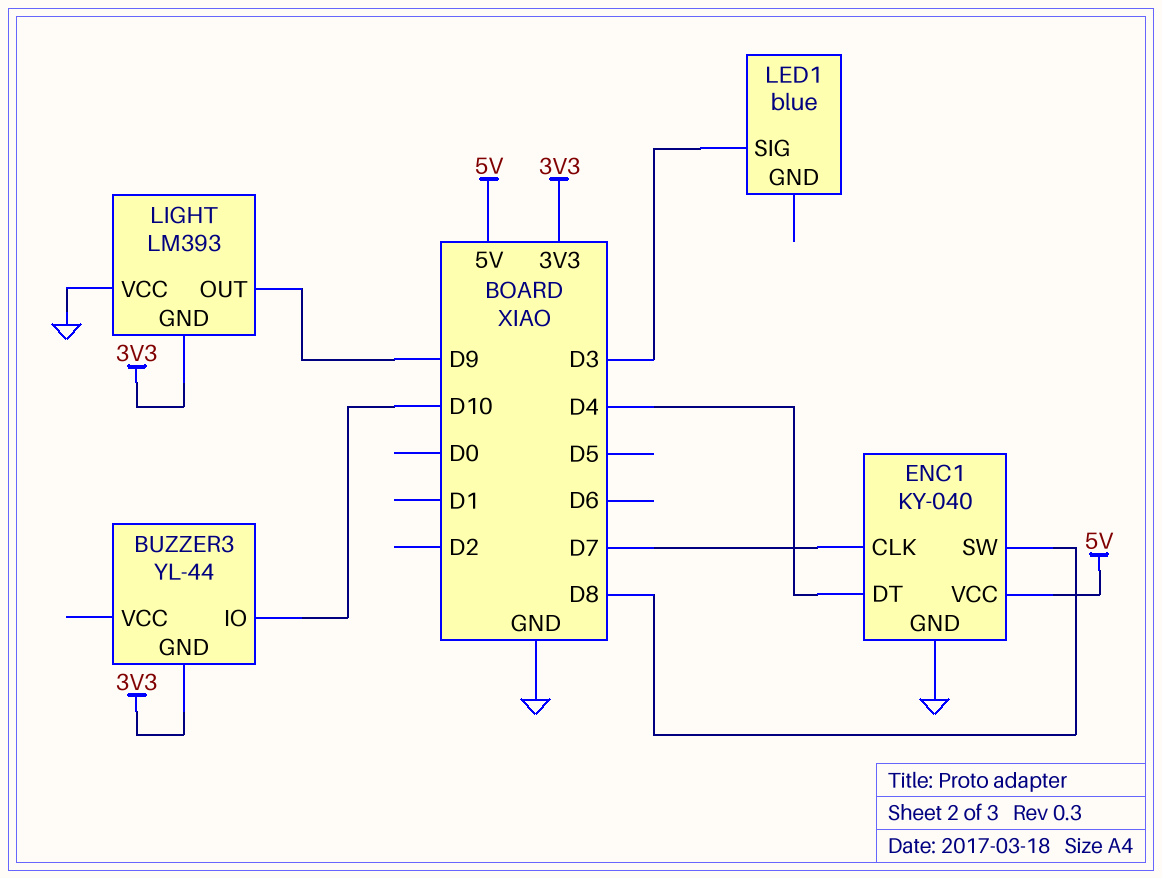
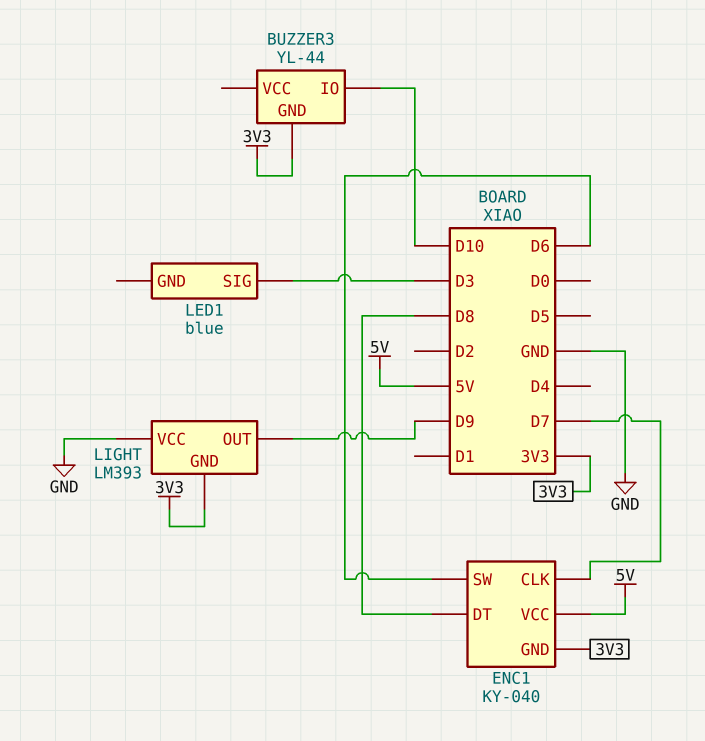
ENC1 pin DT: D4 -> D8
ENC1 pin GND: GND -> 3V3
ENC1 pin SW: D8 -> D6

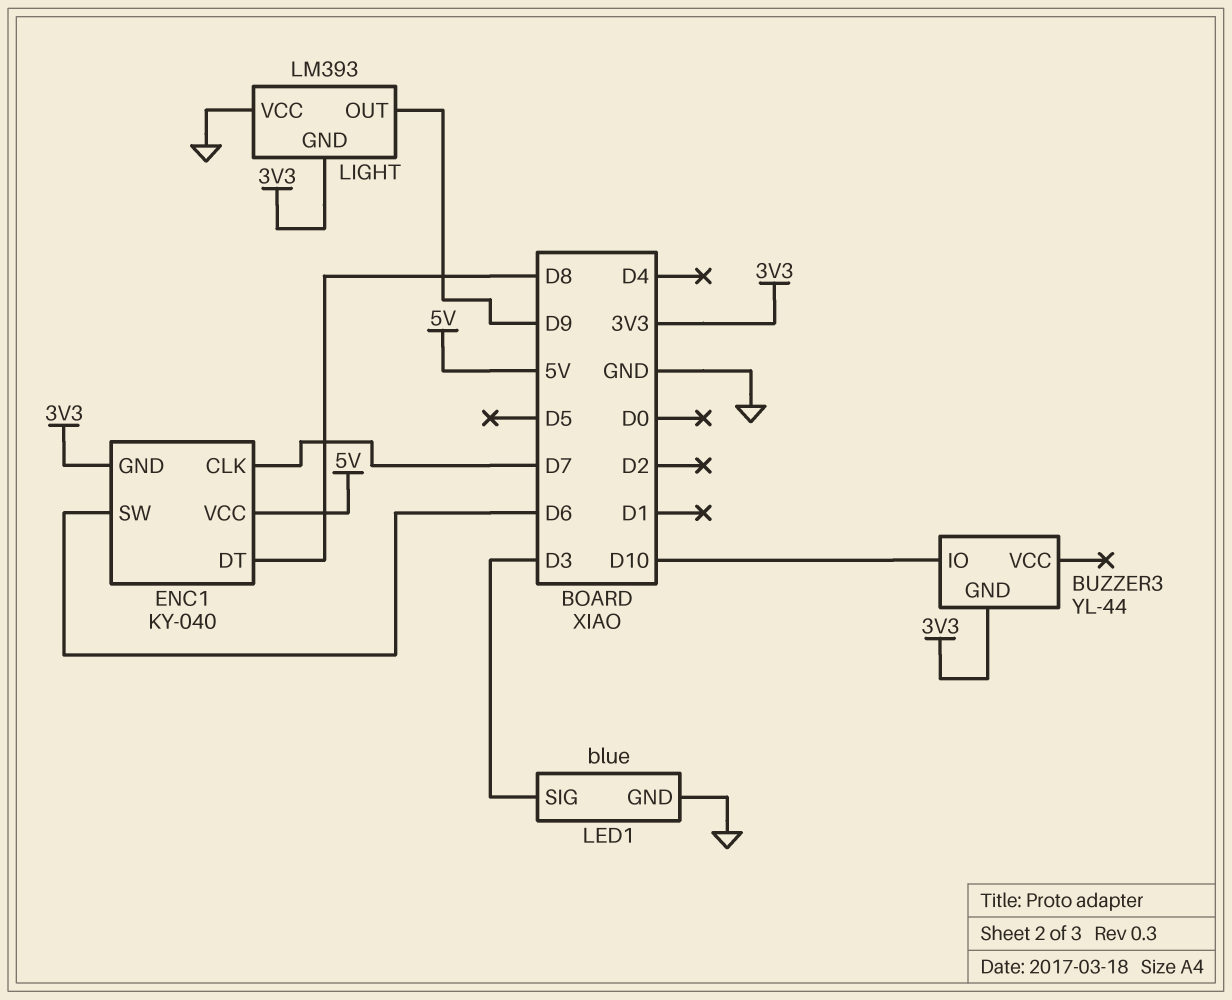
LED1 pin GND: none -> GND

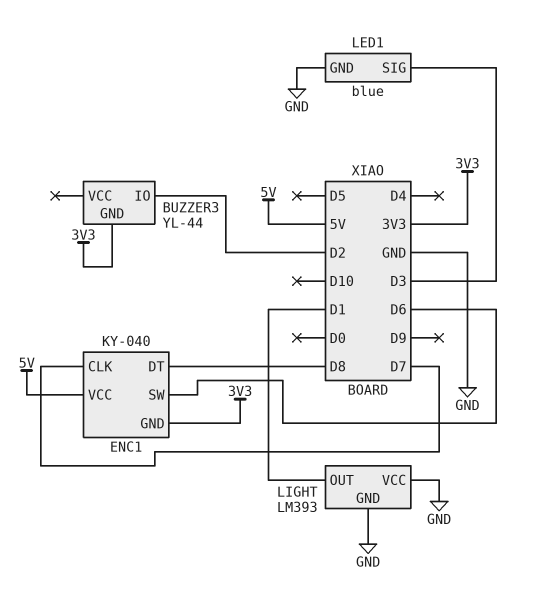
BUZZER3 pin IO: D10 -> D2
LIGHT pin GND: 3V3 -> GND
LIGHT pin OUT: D9 -> D1

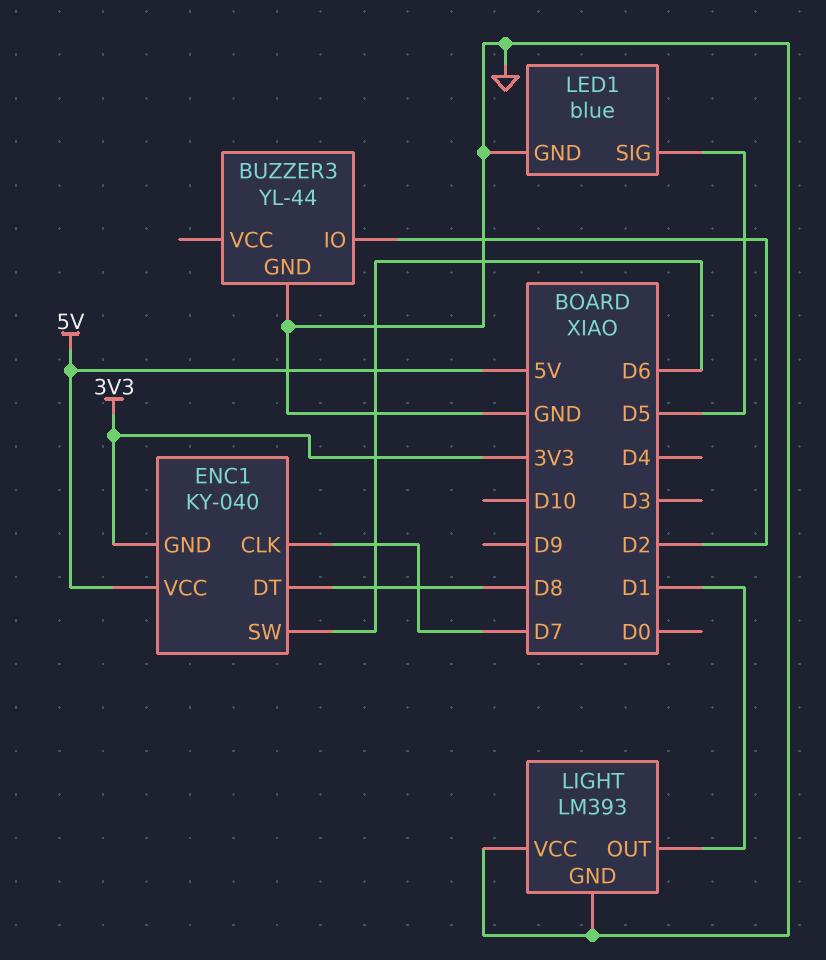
BUZZER3 pin GND: 3V3 -> GND
LED1 pin SIG: D3 -> D5

